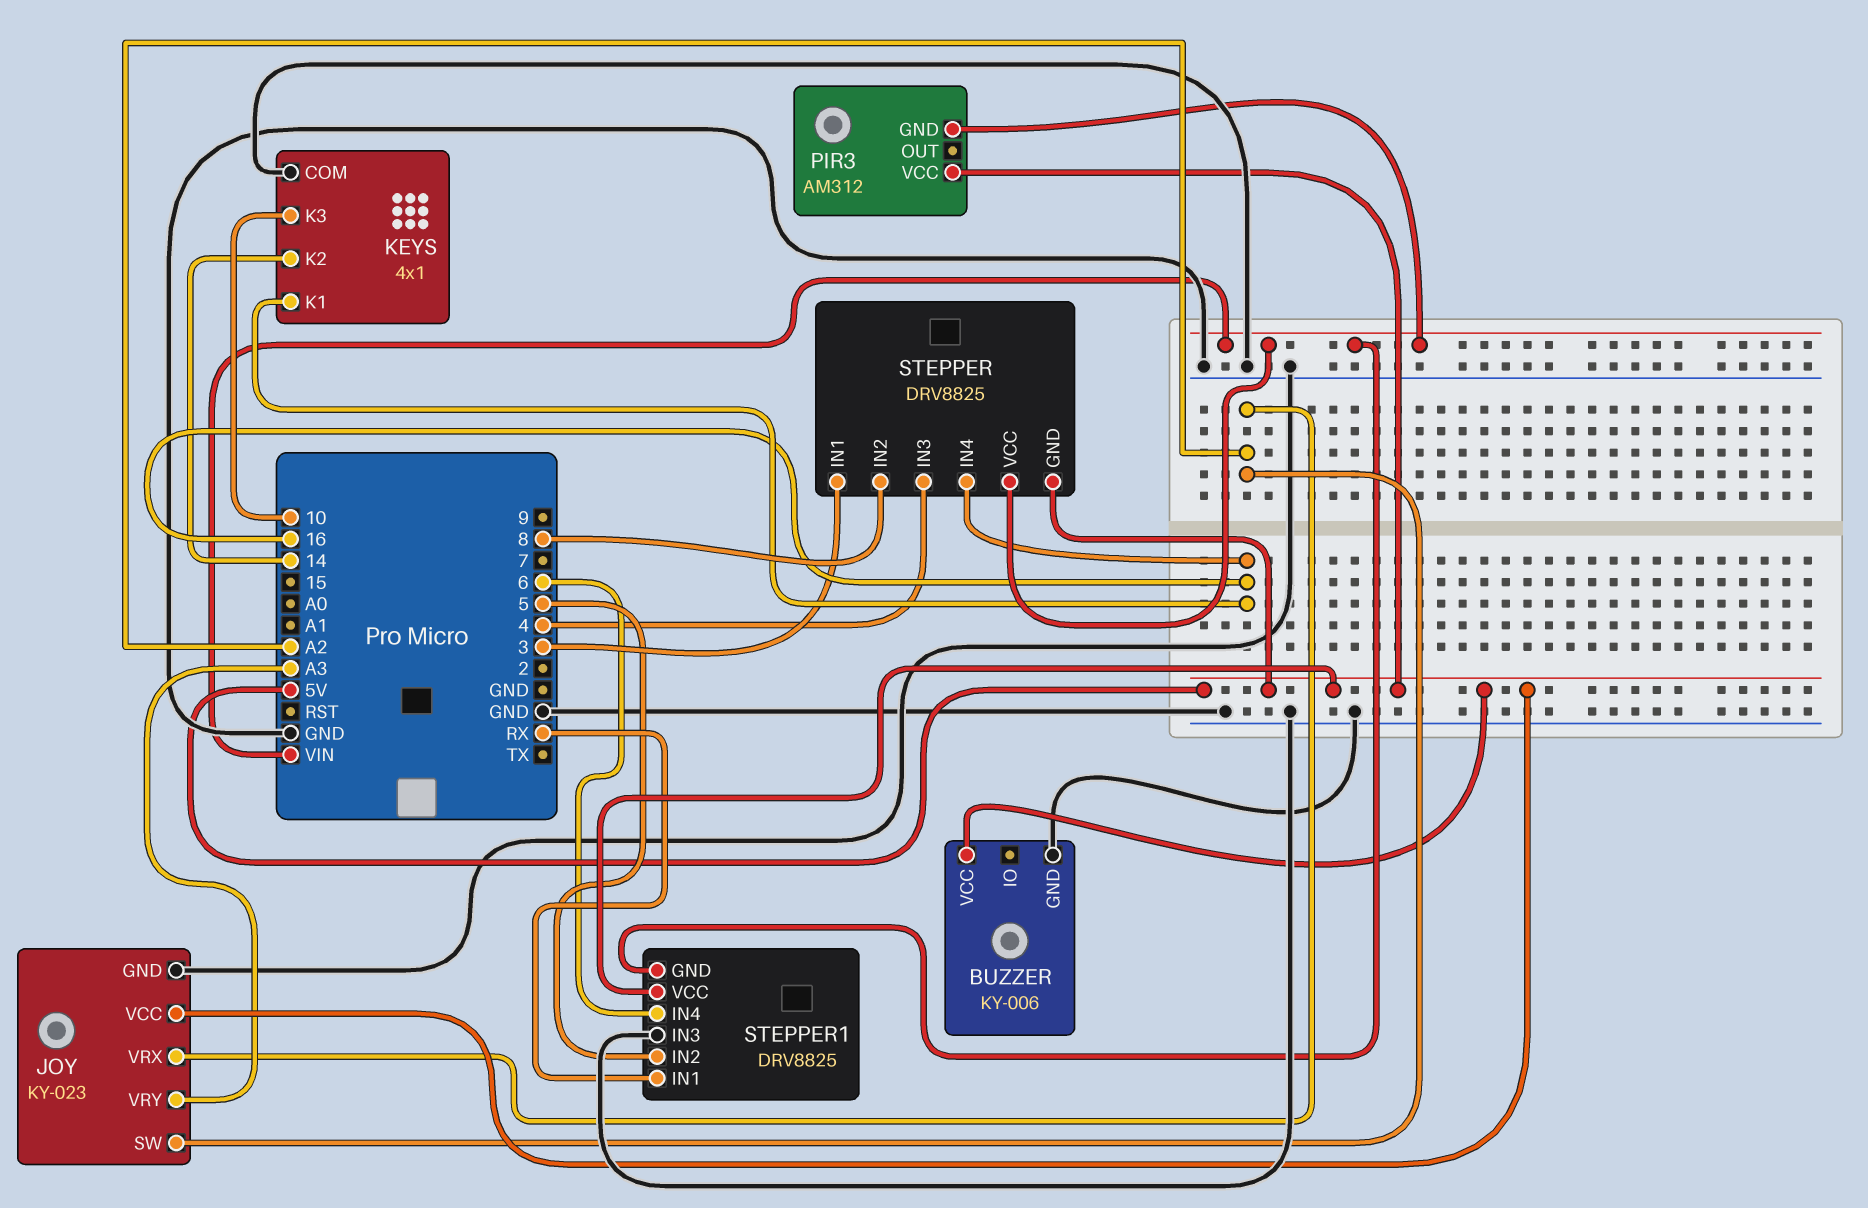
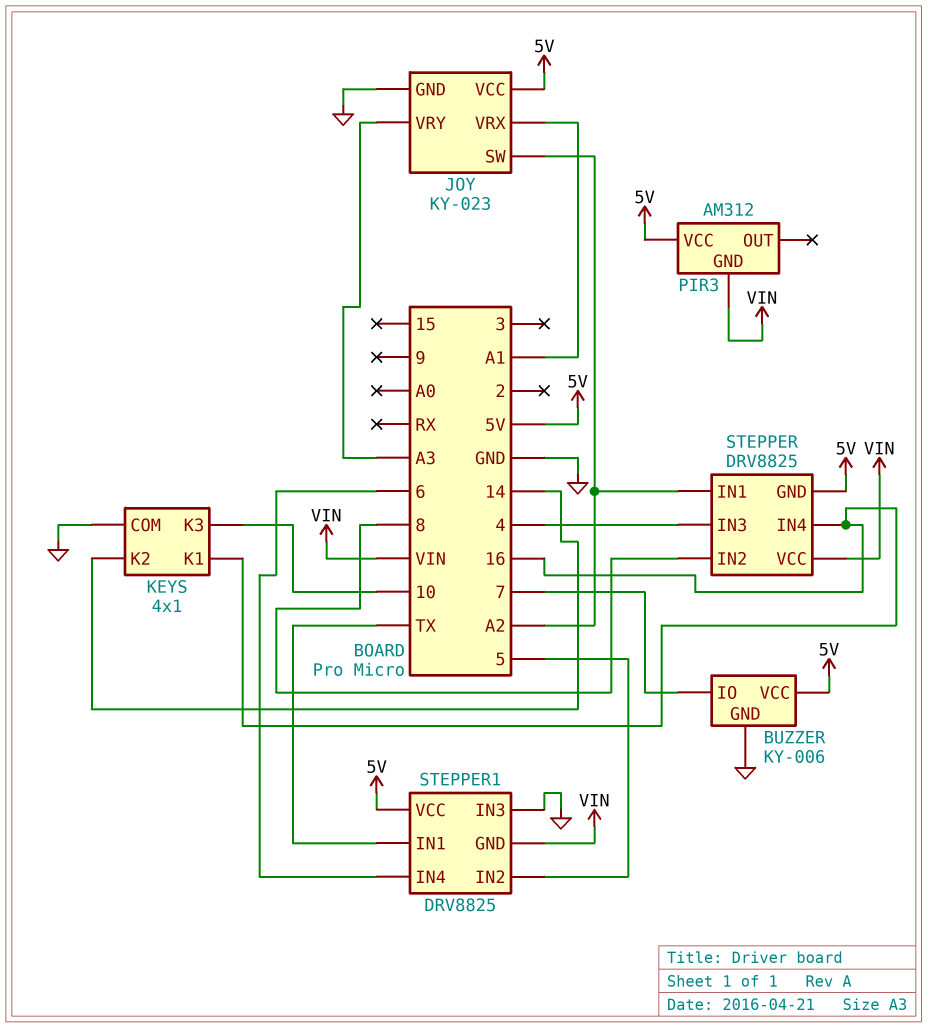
BUZZER pin IO: none -> 7
JOY pin VRX: A2 -> A1
STEPPER pin IN1: 3 -> A2
STEPPER1 pin IN1: RX -> TX

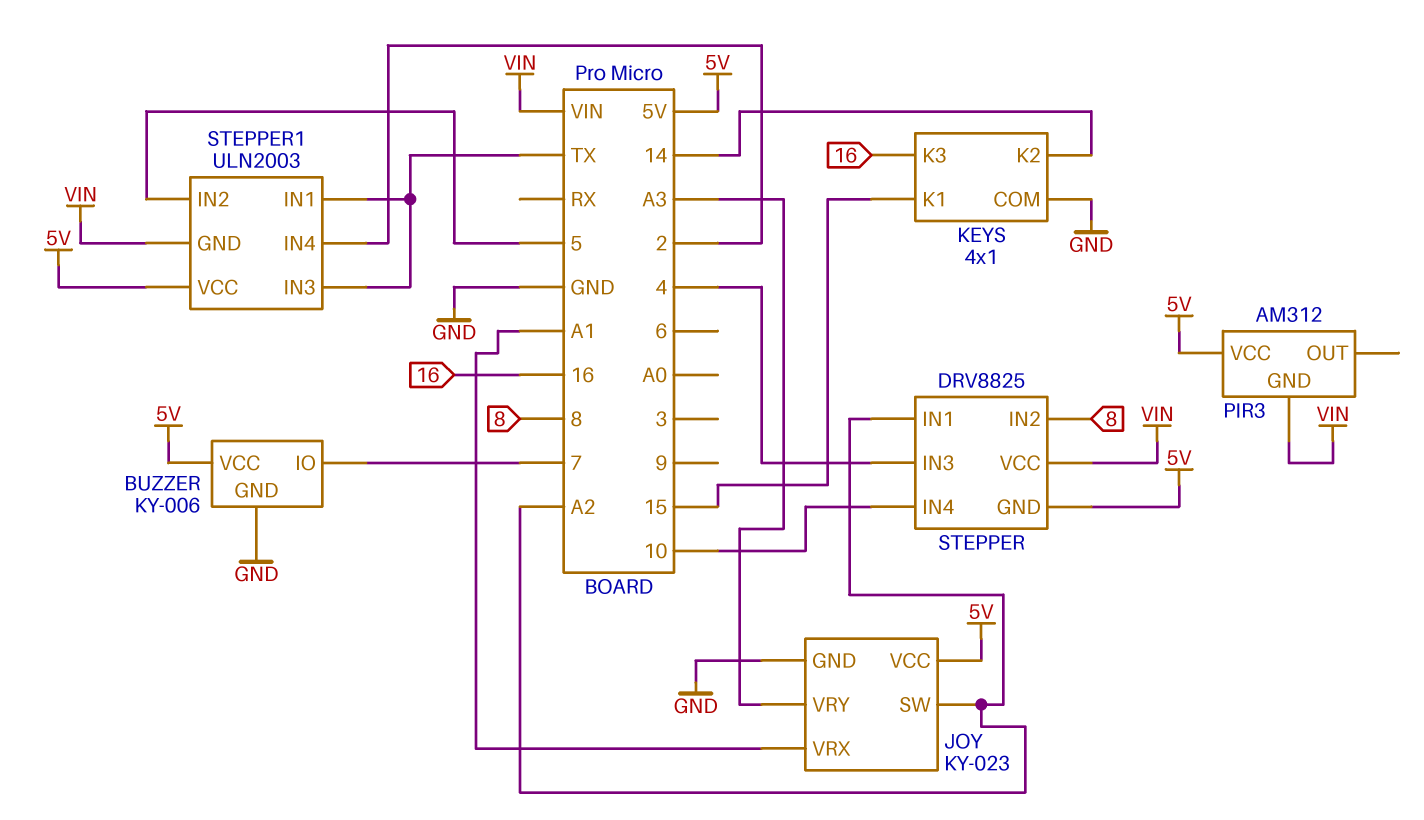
KEYS pin K1: 16 -> 15
KEYS pin K3: 10 -> 16
STEPPER pin IN4: 16 -> 10
STEPPER1: DRV8825 -> ULN2003
STEPPER1 pin IN3: GND -> TX
STEPPER1 pin IN4: 6 -> 2

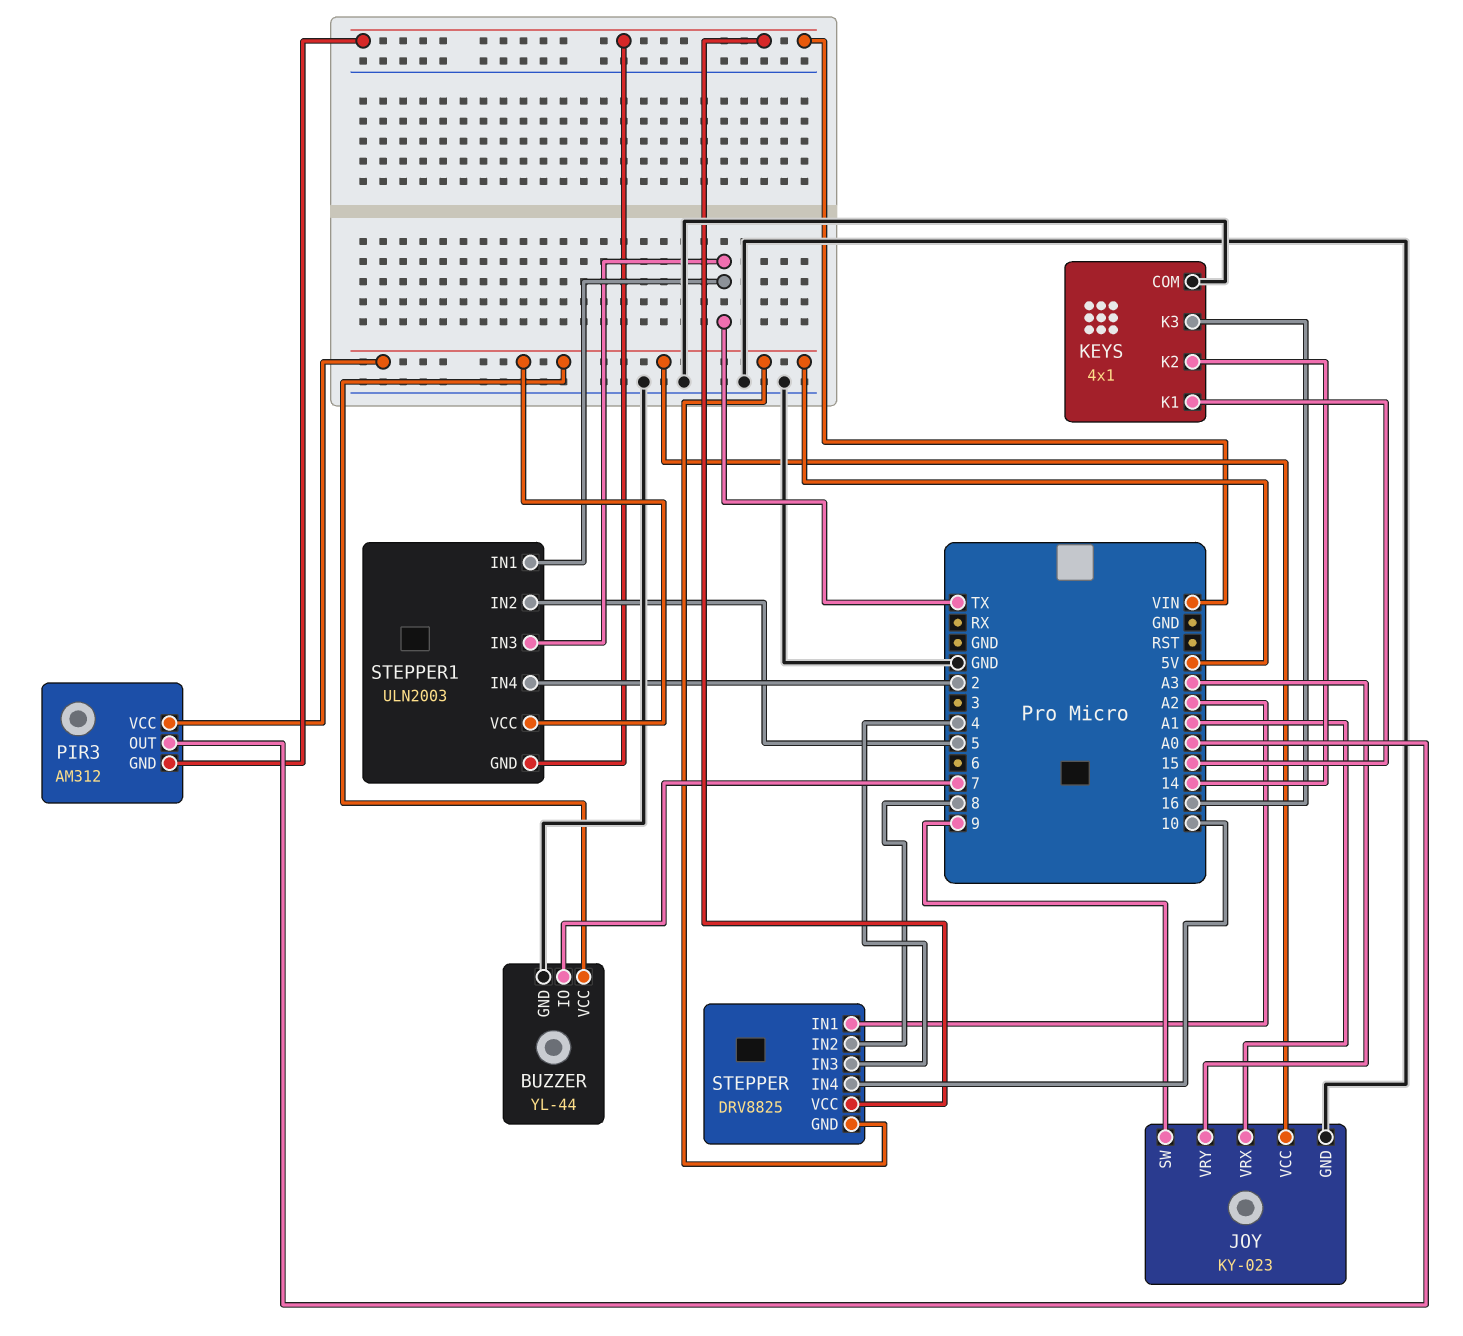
BUZZER: KY-006 -> YL-44
JOY pin SW: A2 -> 9
PIR3 pin OUT: none -> A0

